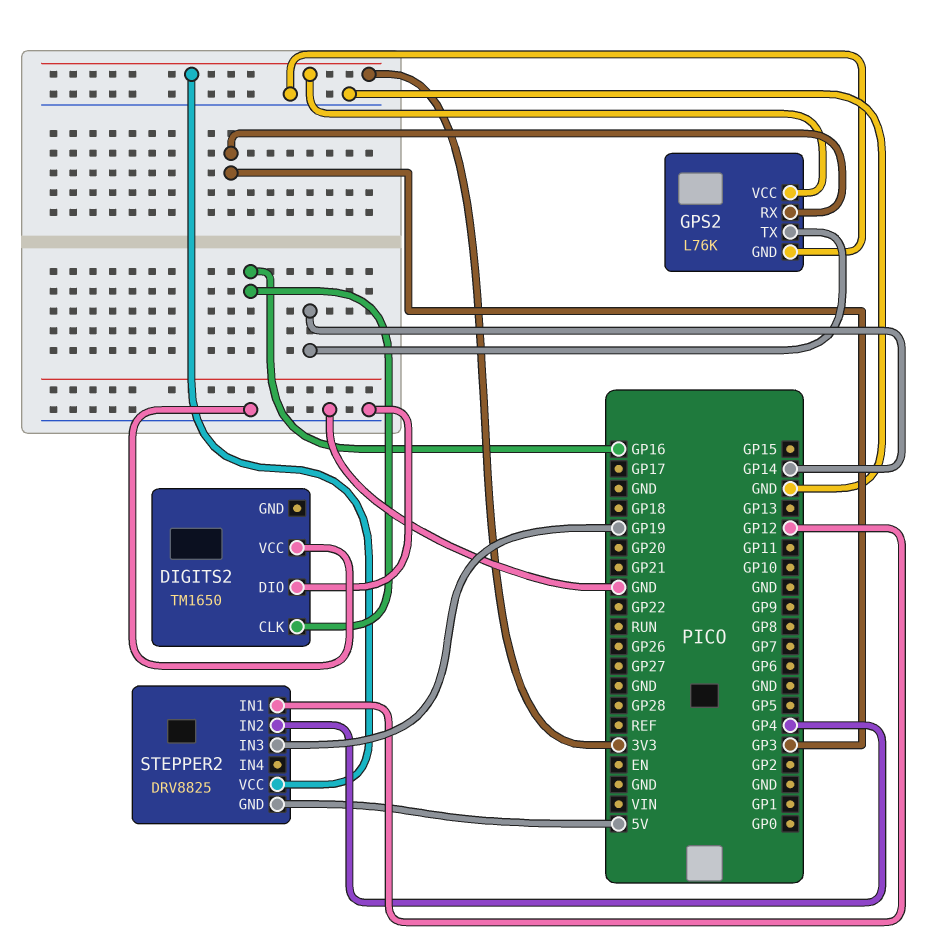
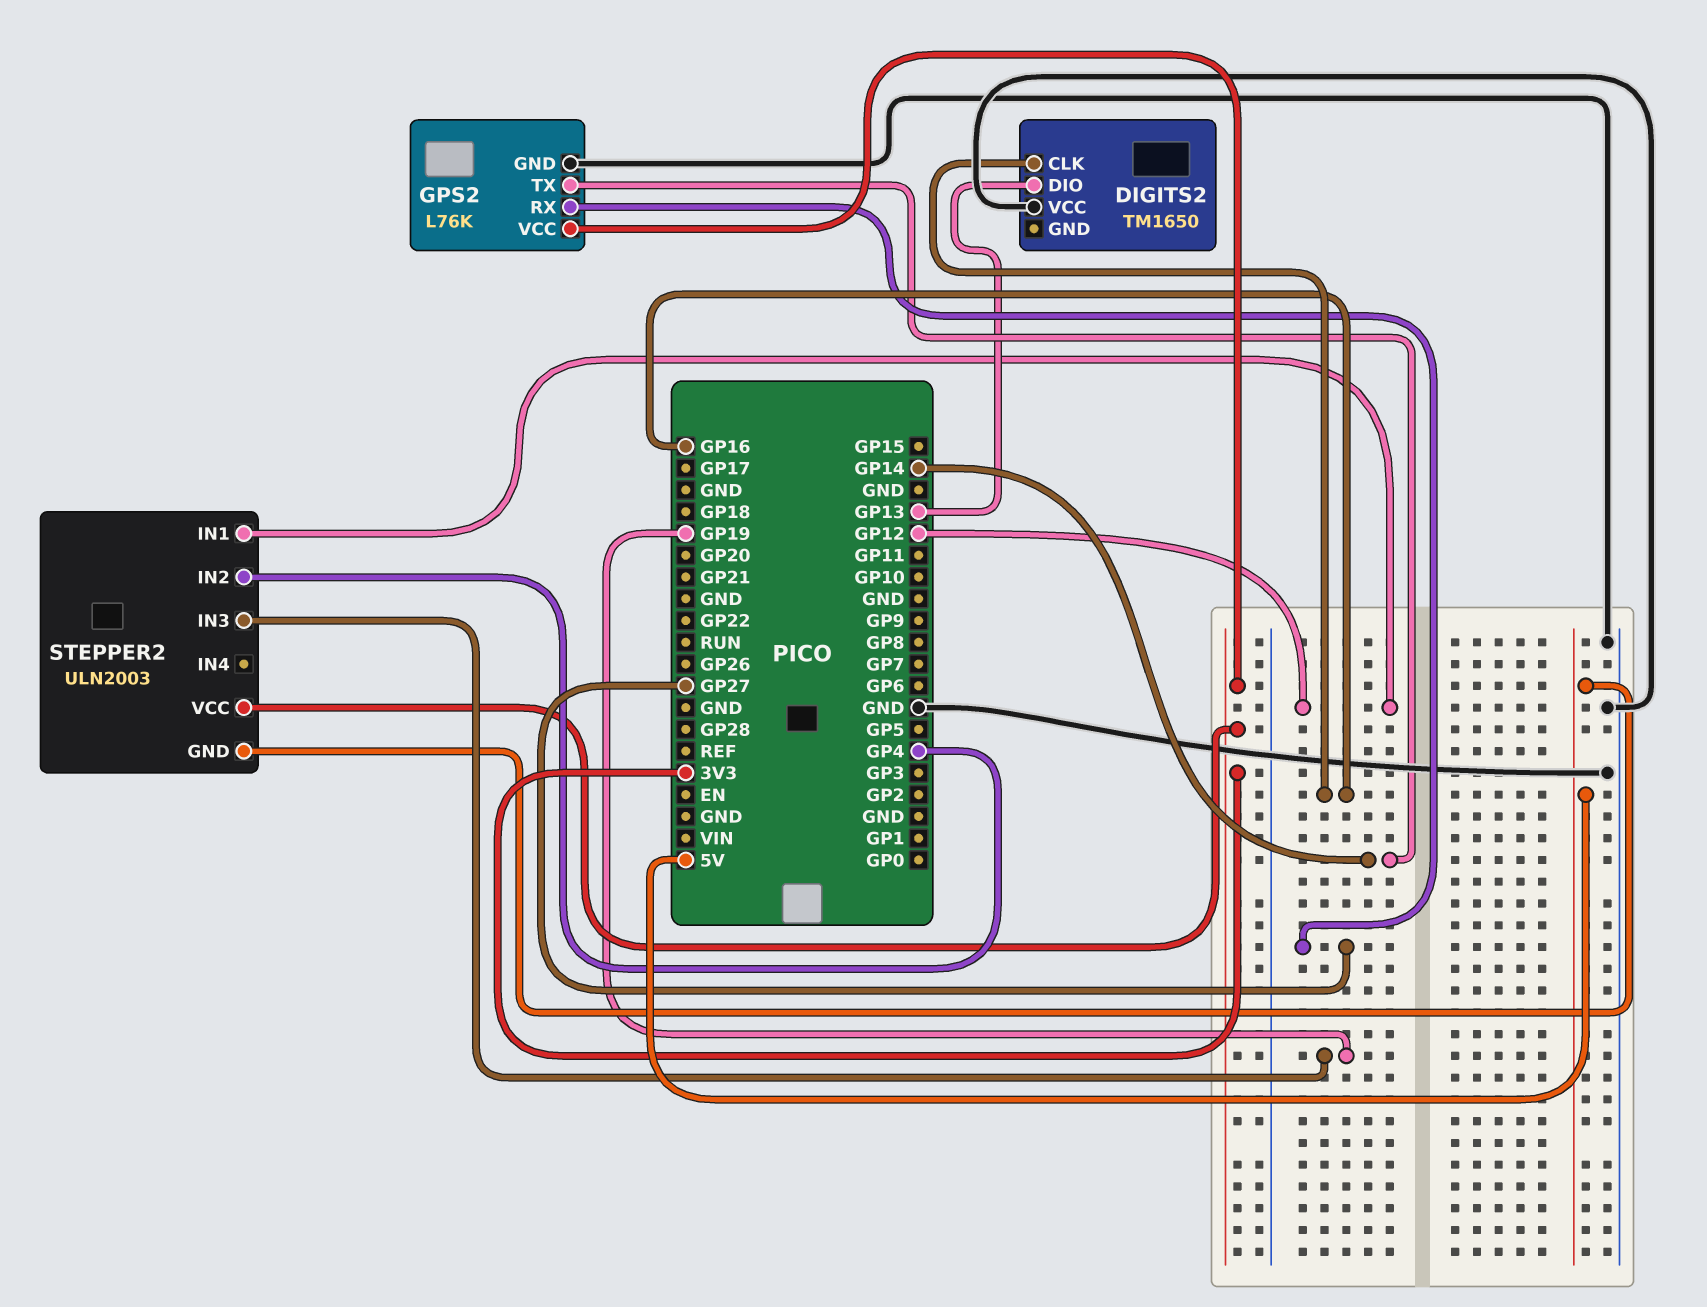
DIGITS2 pin DIO: GND -> GP13
GPS2 pin RX: GP3 -> GP27
STEPPER2: DRV8825 -> ULN2003

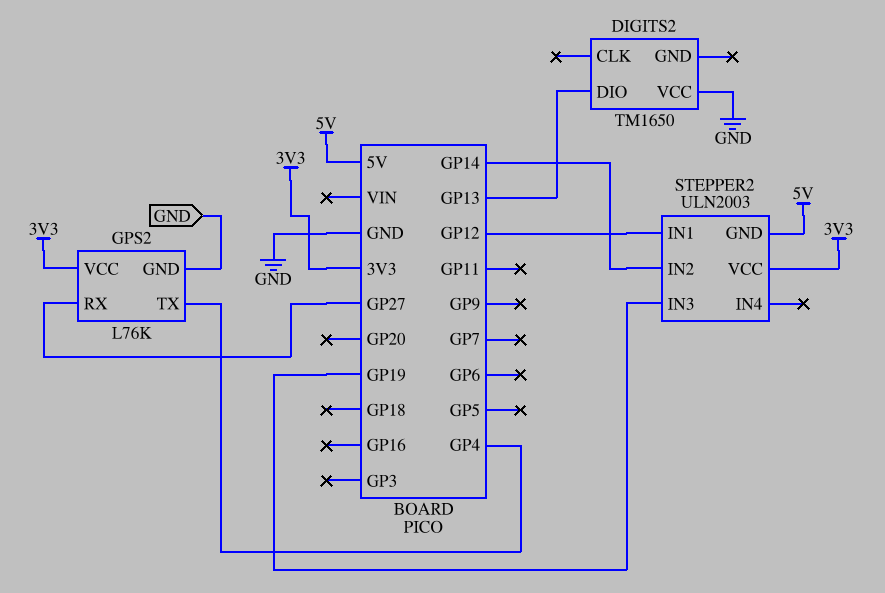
DIGITS2 pin CLK: GP16 -> none
GPS2 pin TX: GP14 -> GP4
STEPPER2 pin IN2: GP4 -> GP14

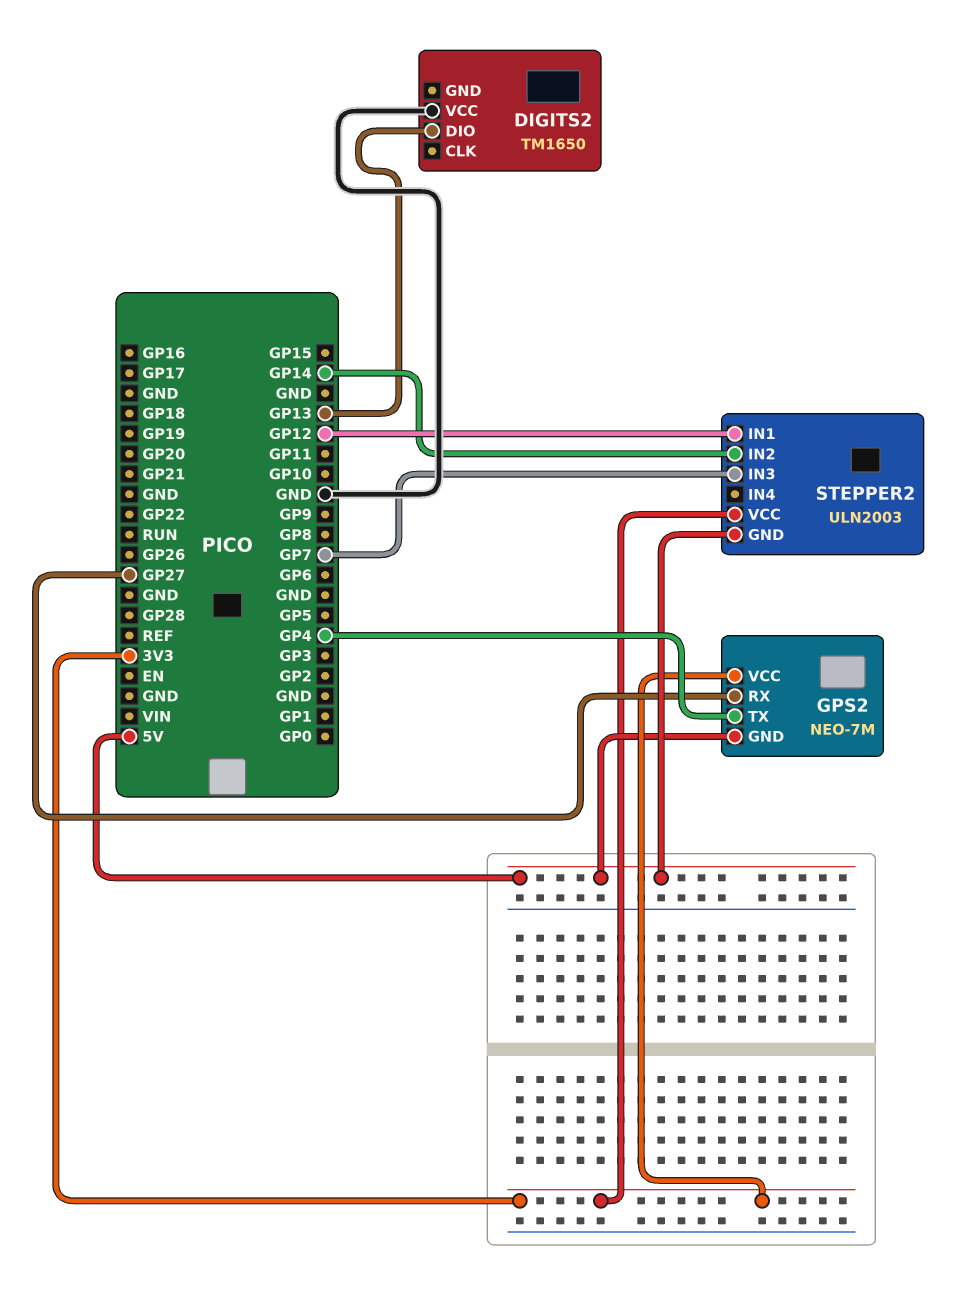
GPS2: L76K -> NEO-7M
GPS2 pin GND: GND -> 5V
STEPPER2 pin IN3: GP19 -> GP7

